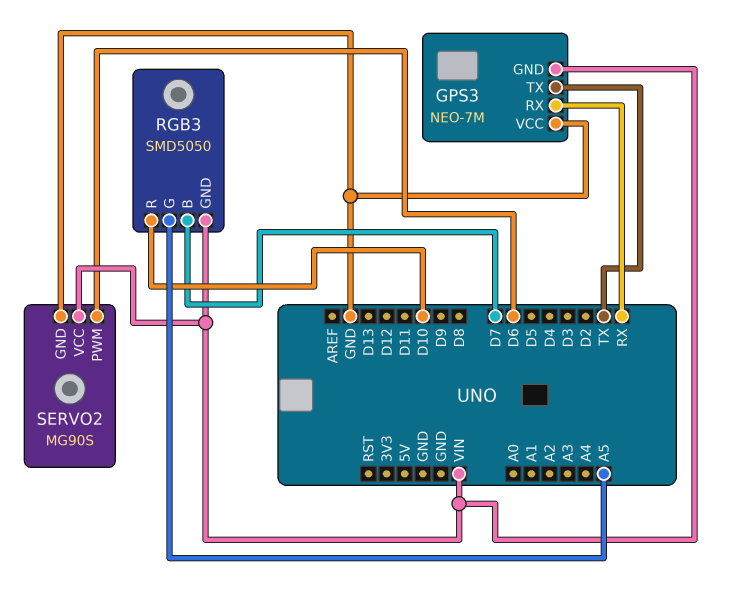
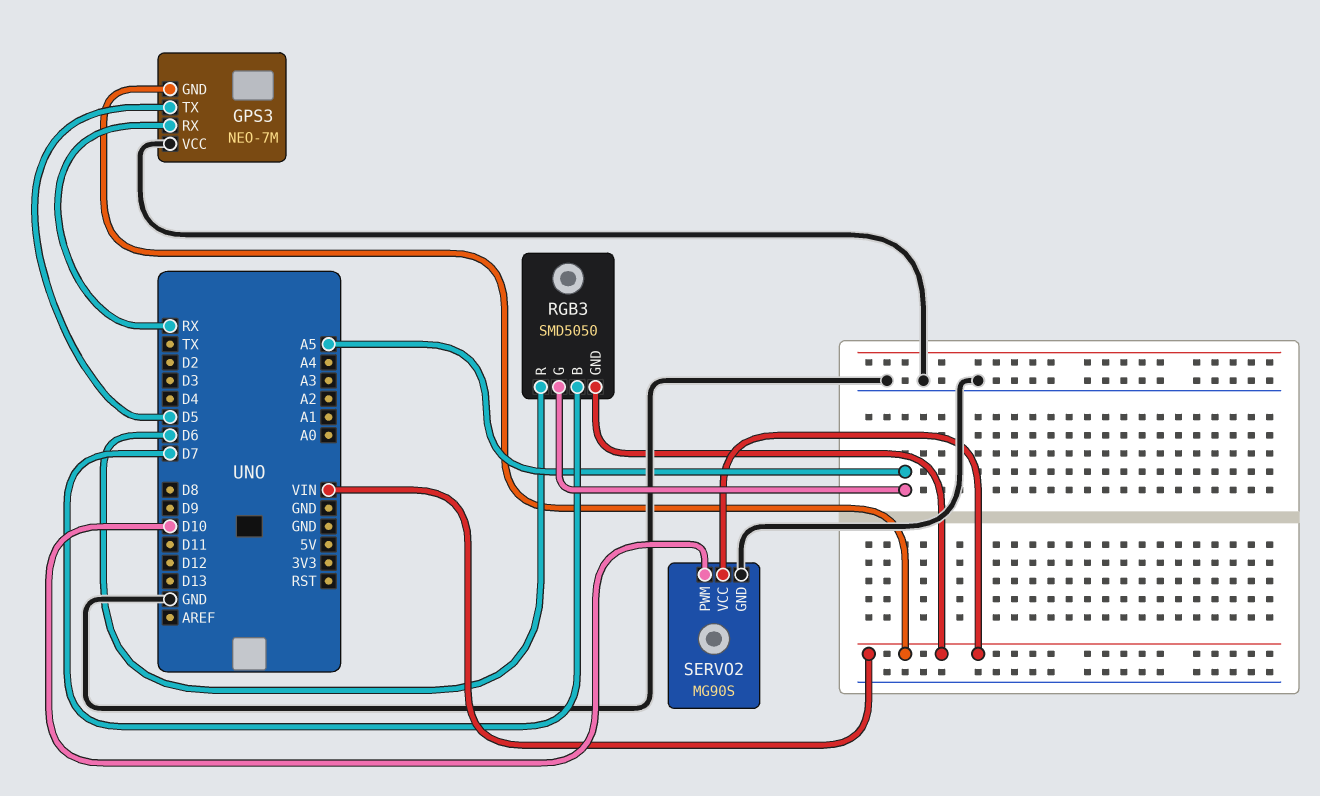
GPS3 pin TX: TX -> D5
RGB3 pin R: D10 -> D6
SERVO2 pin PWM: D6 -> D10

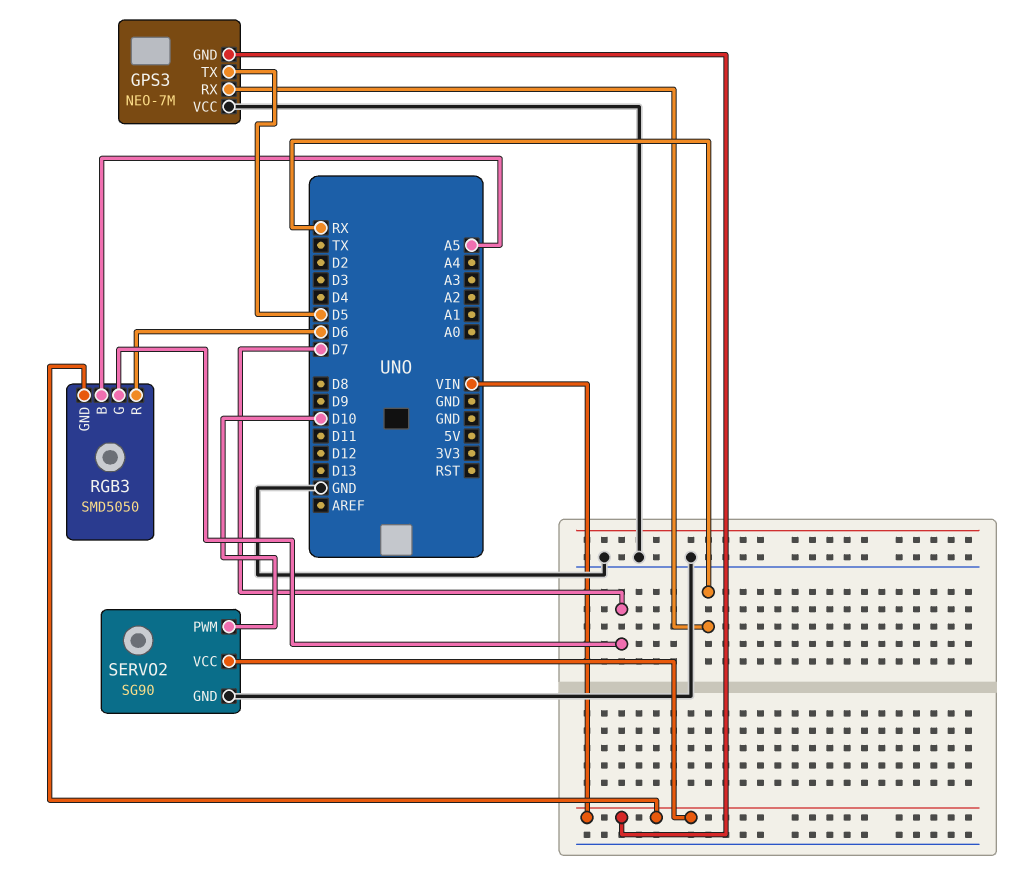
RGB3 pin B: D7 -> A5
RGB3 pin G: A5 -> D7
SERVO2: MG90S -> SG90

